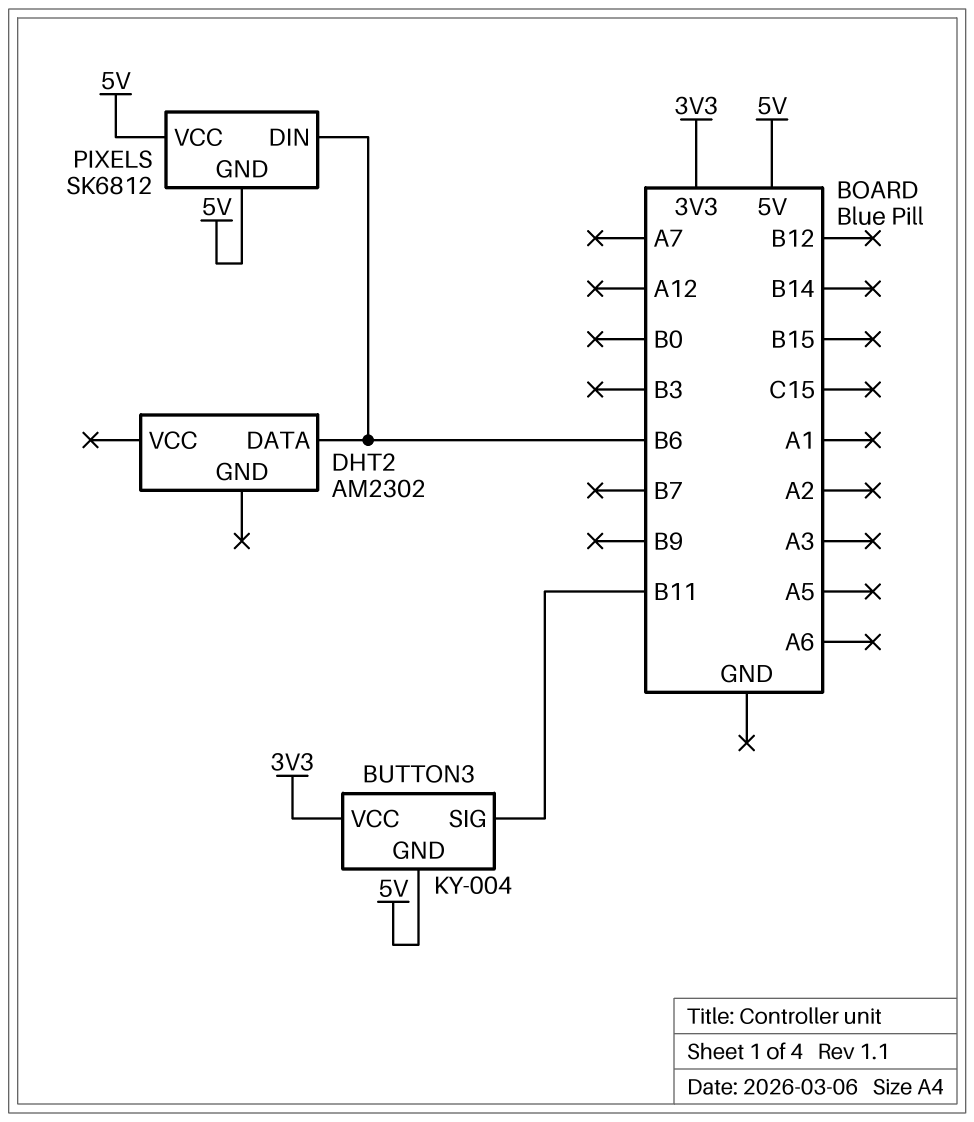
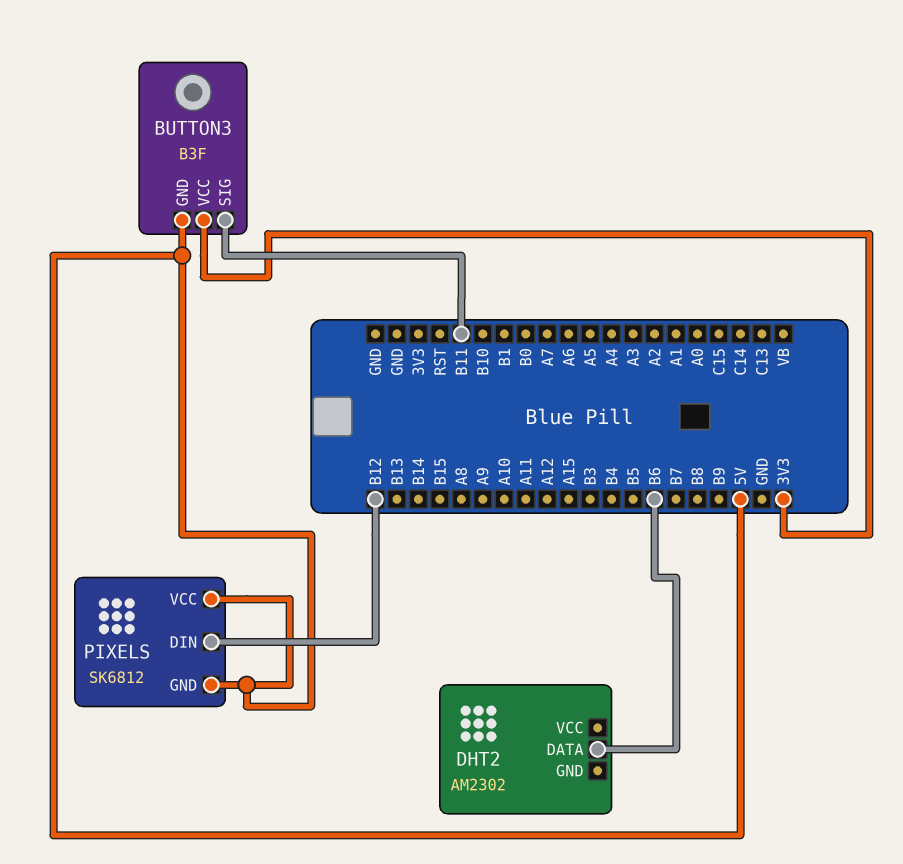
BUTTON3: KY-004 -> B3F
PIXELS pin DIN: B6 -> B12

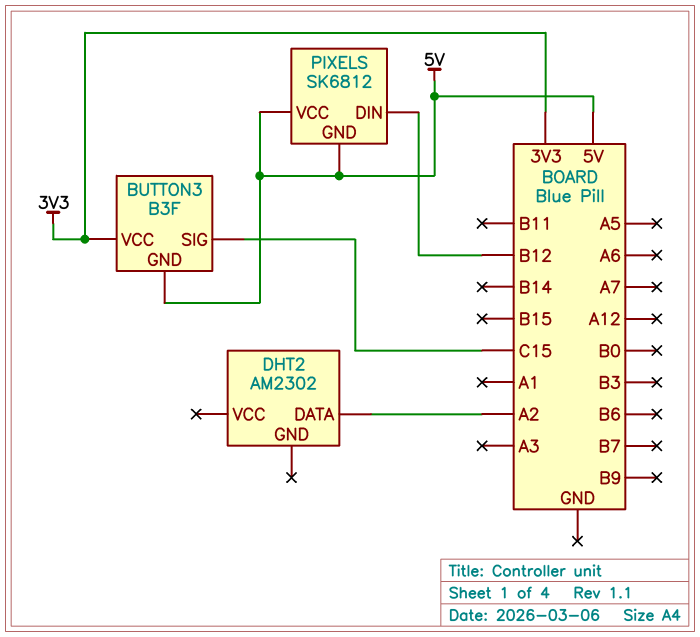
BUTTON3 pin SIG: B11 -> C15
DHT2 pin DATA: B6 -> A2

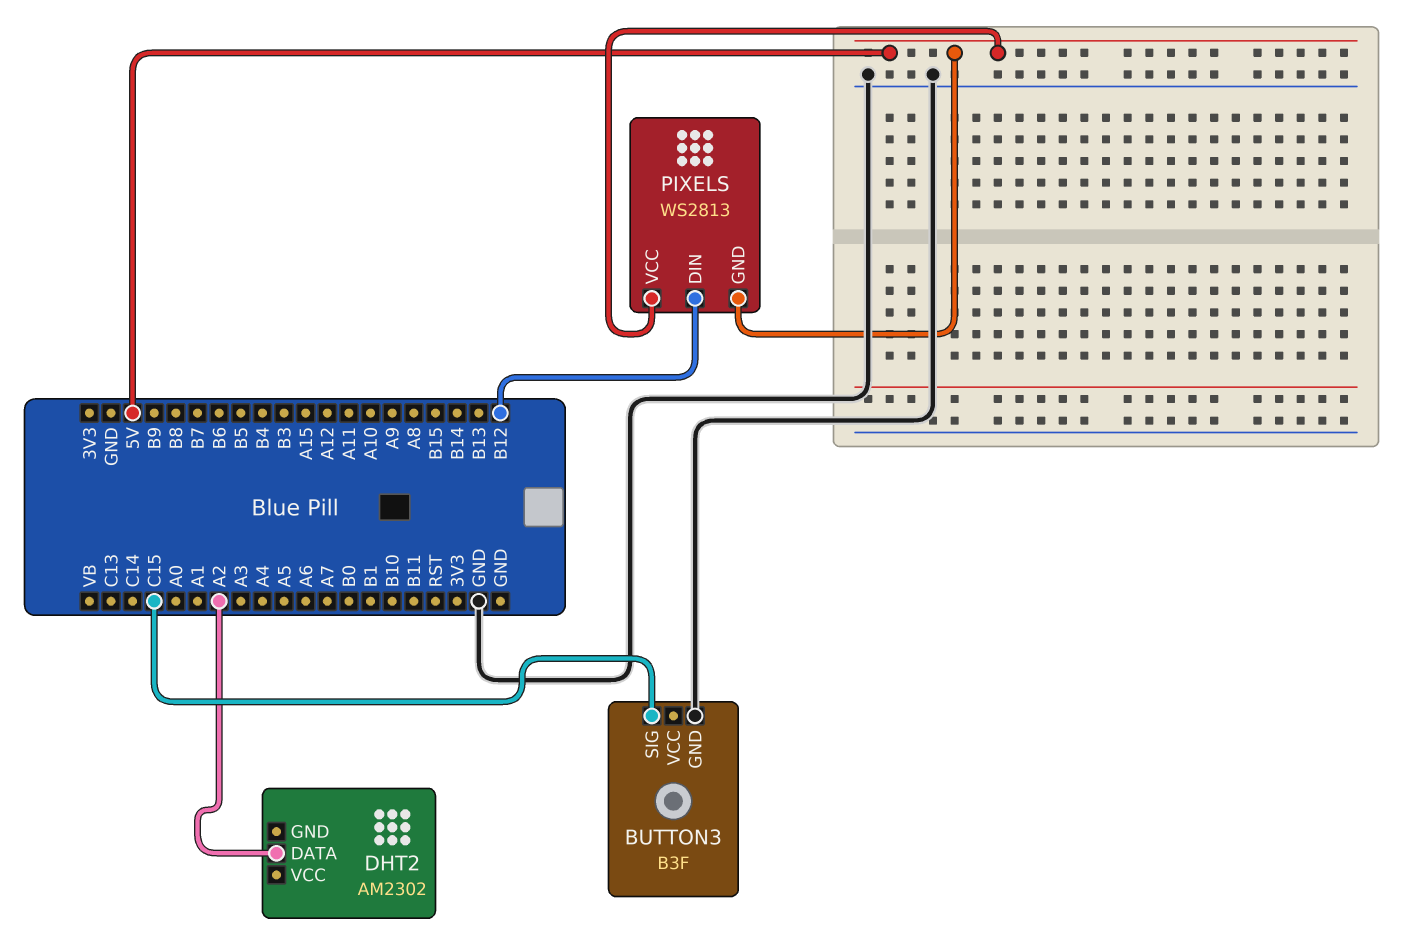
BUTTON3 pin GND: 5V -> GND
BUTTON3 pin VCC: 3V3 -> none
PIXELS: SK6812 -> WS2813

